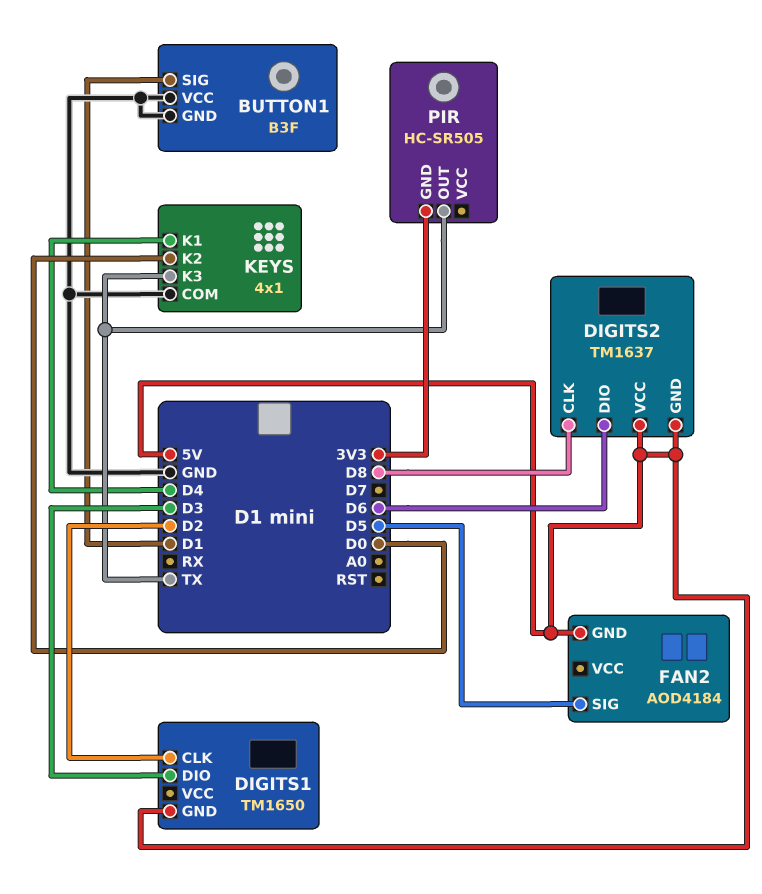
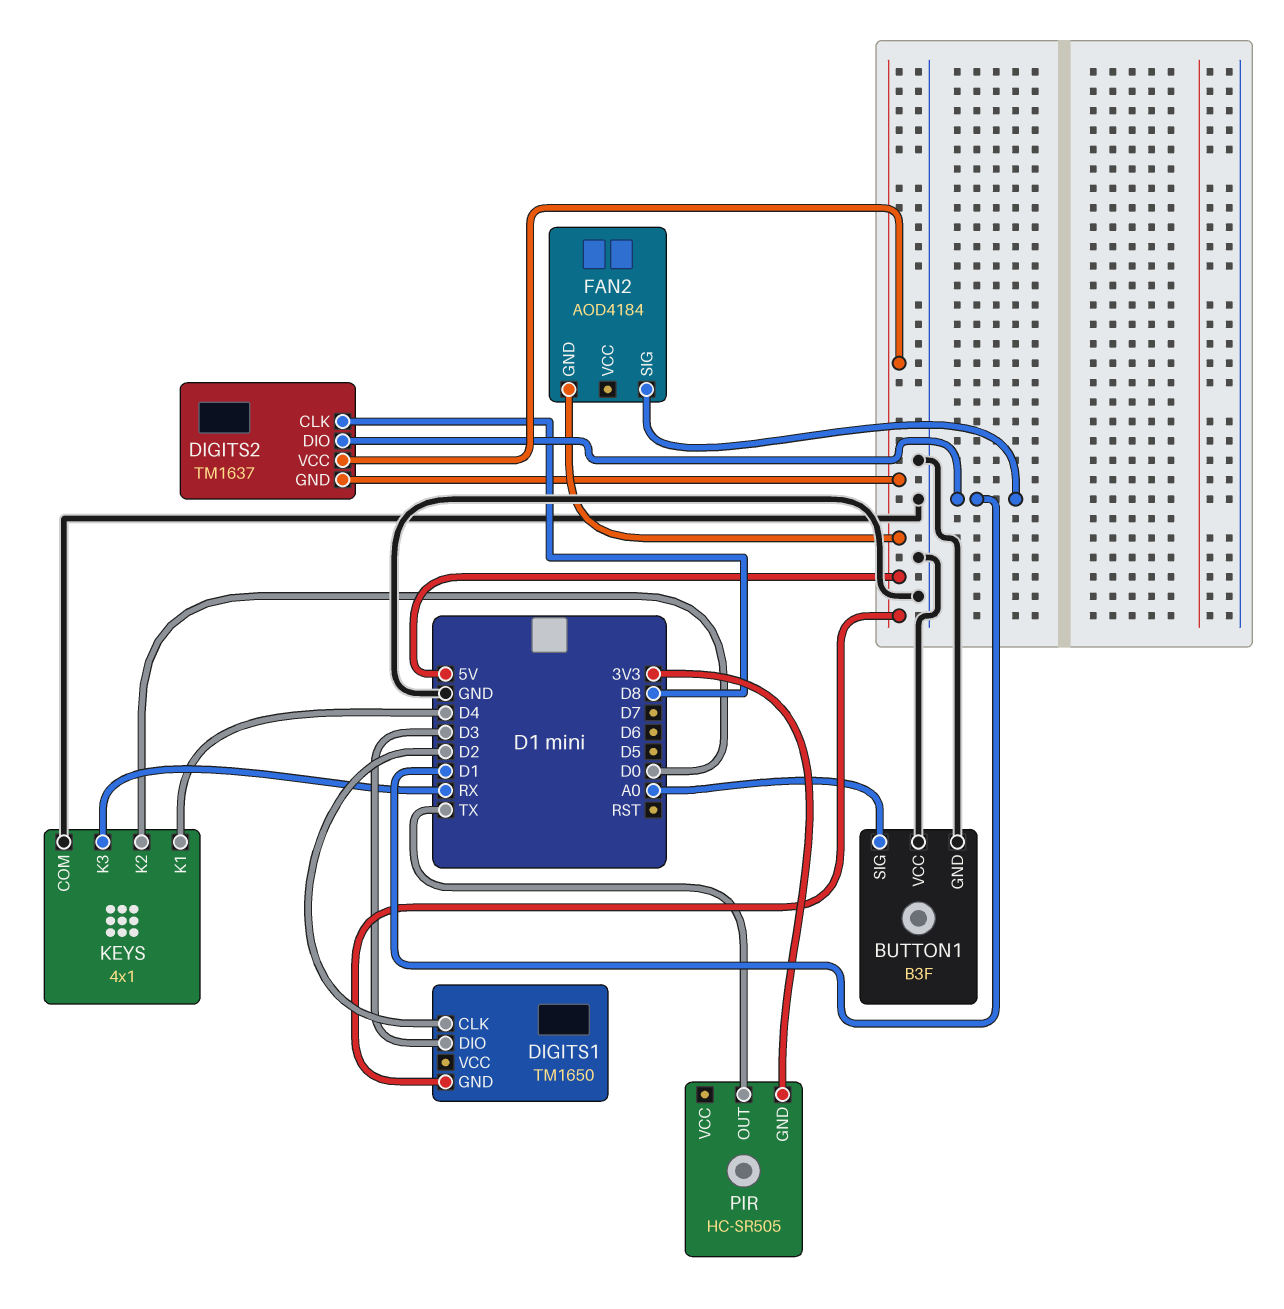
BUTTON1 pin SIG: D1 -> A0
DIGITS2 pin DIO: D6 -> D1
FAN2 pin SIG: D5 -> D1
KEYS pin K3: TX -> RX

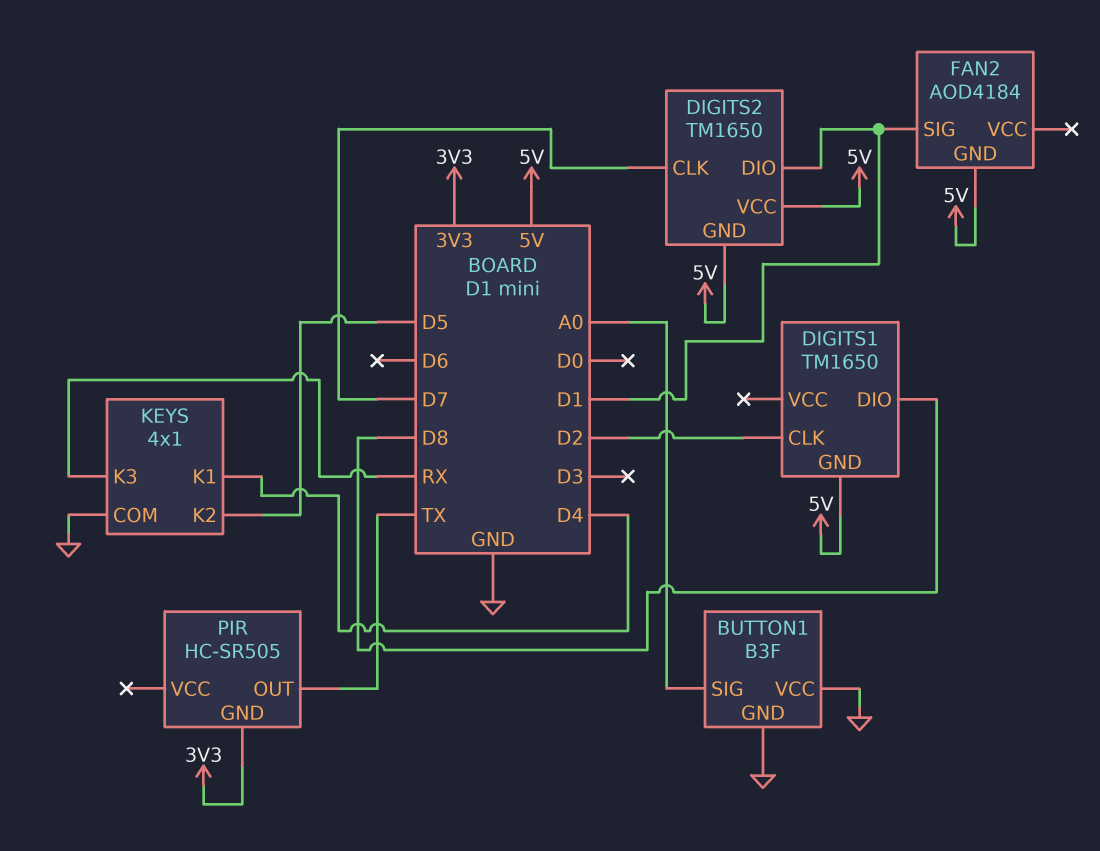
DIGITS1 pin DIO: D3 -> D8
DIGITS2: TM1637 -> TM1650
DIGITS2 pin CLK: D8 -> D7
KEYS pin K2: D0 -> D5

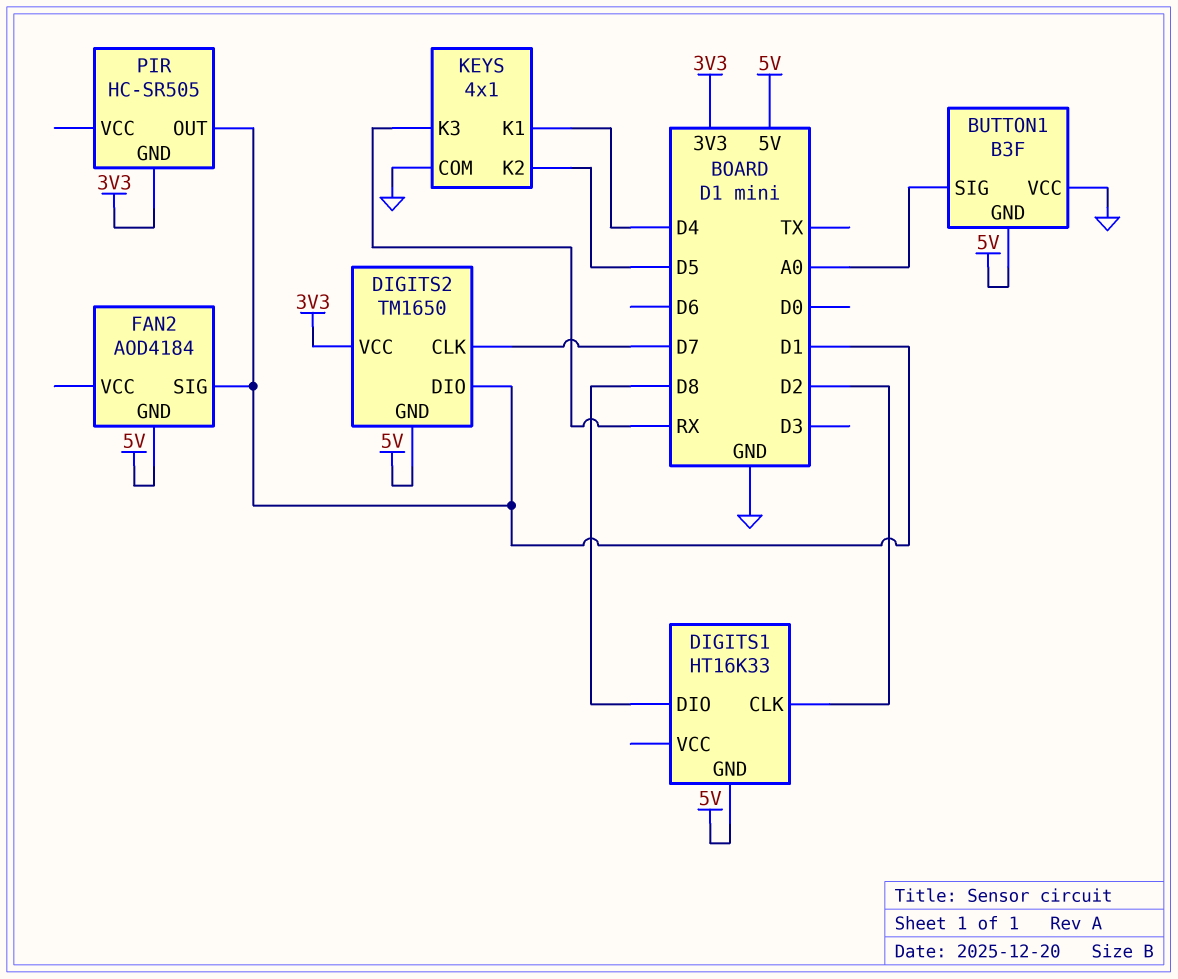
BUTTON1 pin GND: GND -> 5V
DIGITS1: TM1650 -> HT16K33
DIGITS2 pin VCC: 5V -> 3V3
PIR pin OUT: TX -> D1

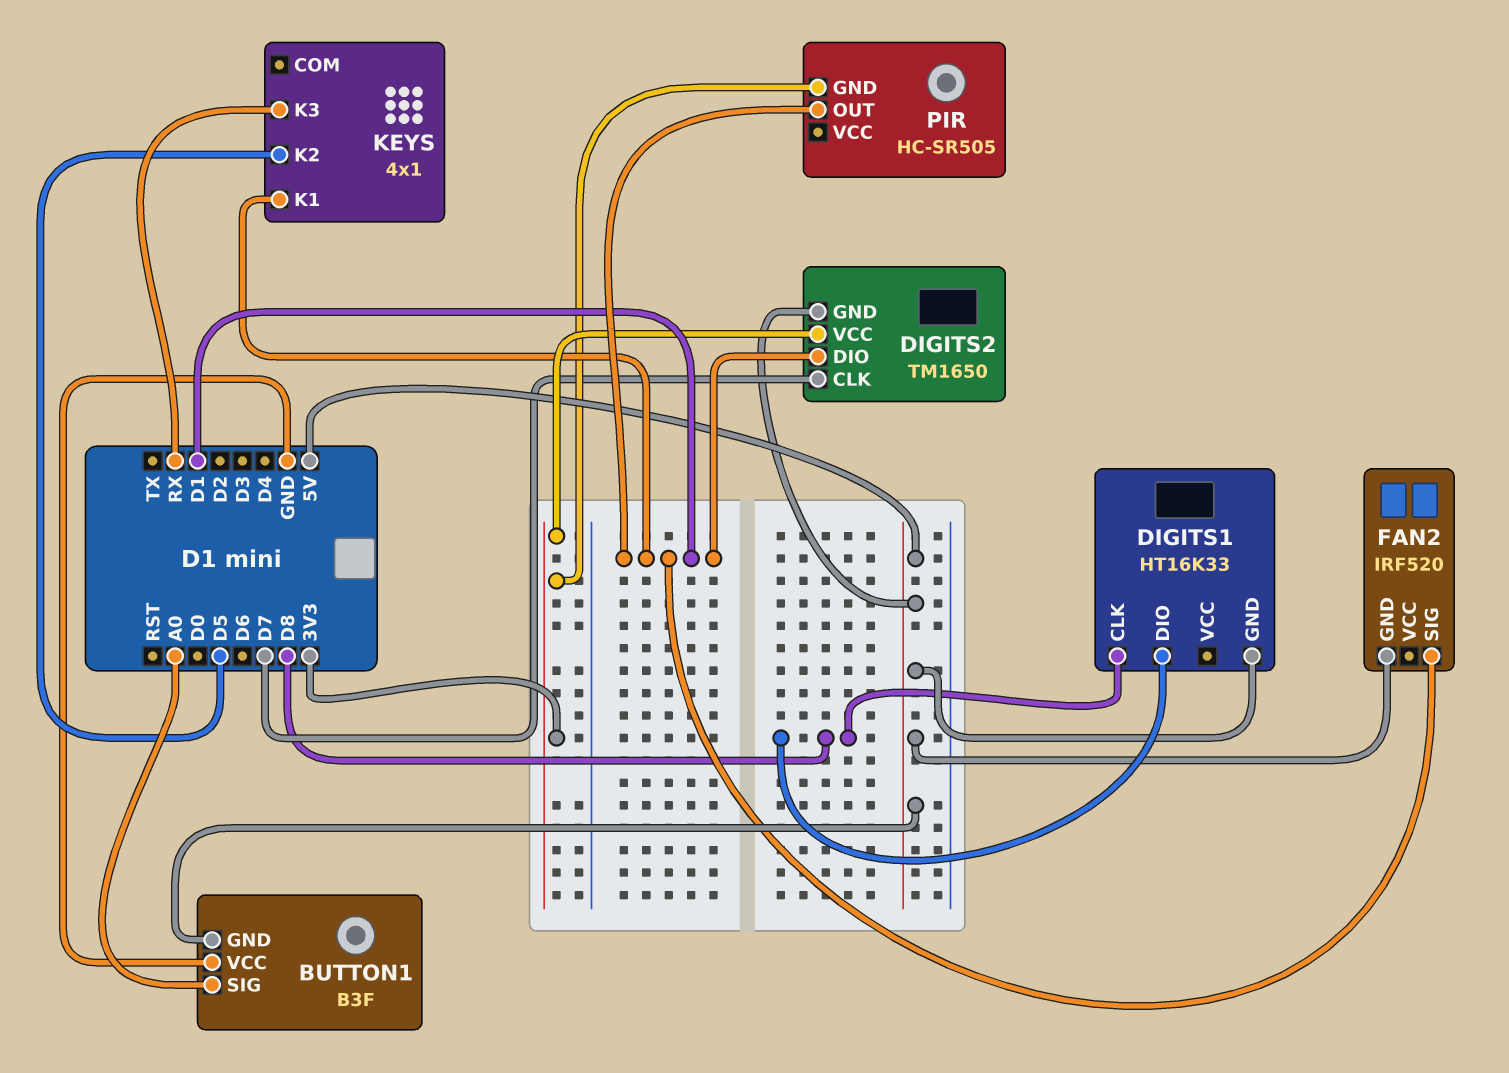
DIGITS1 pin CLK: D2 -> D8
FAN2: AOD4184 -> IRF520
KEYS pin COM: GND -> none
KEYS pin K1: D4 -> D1

